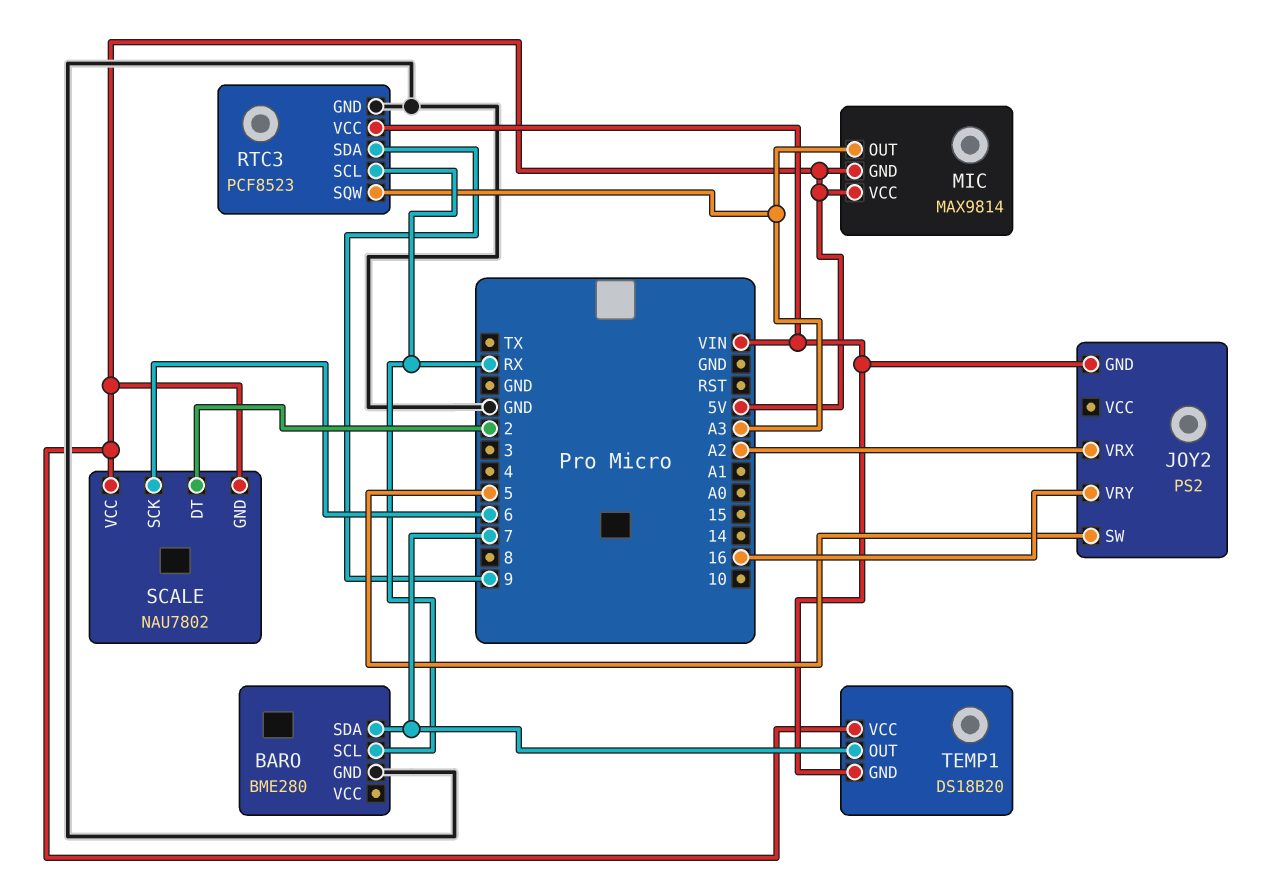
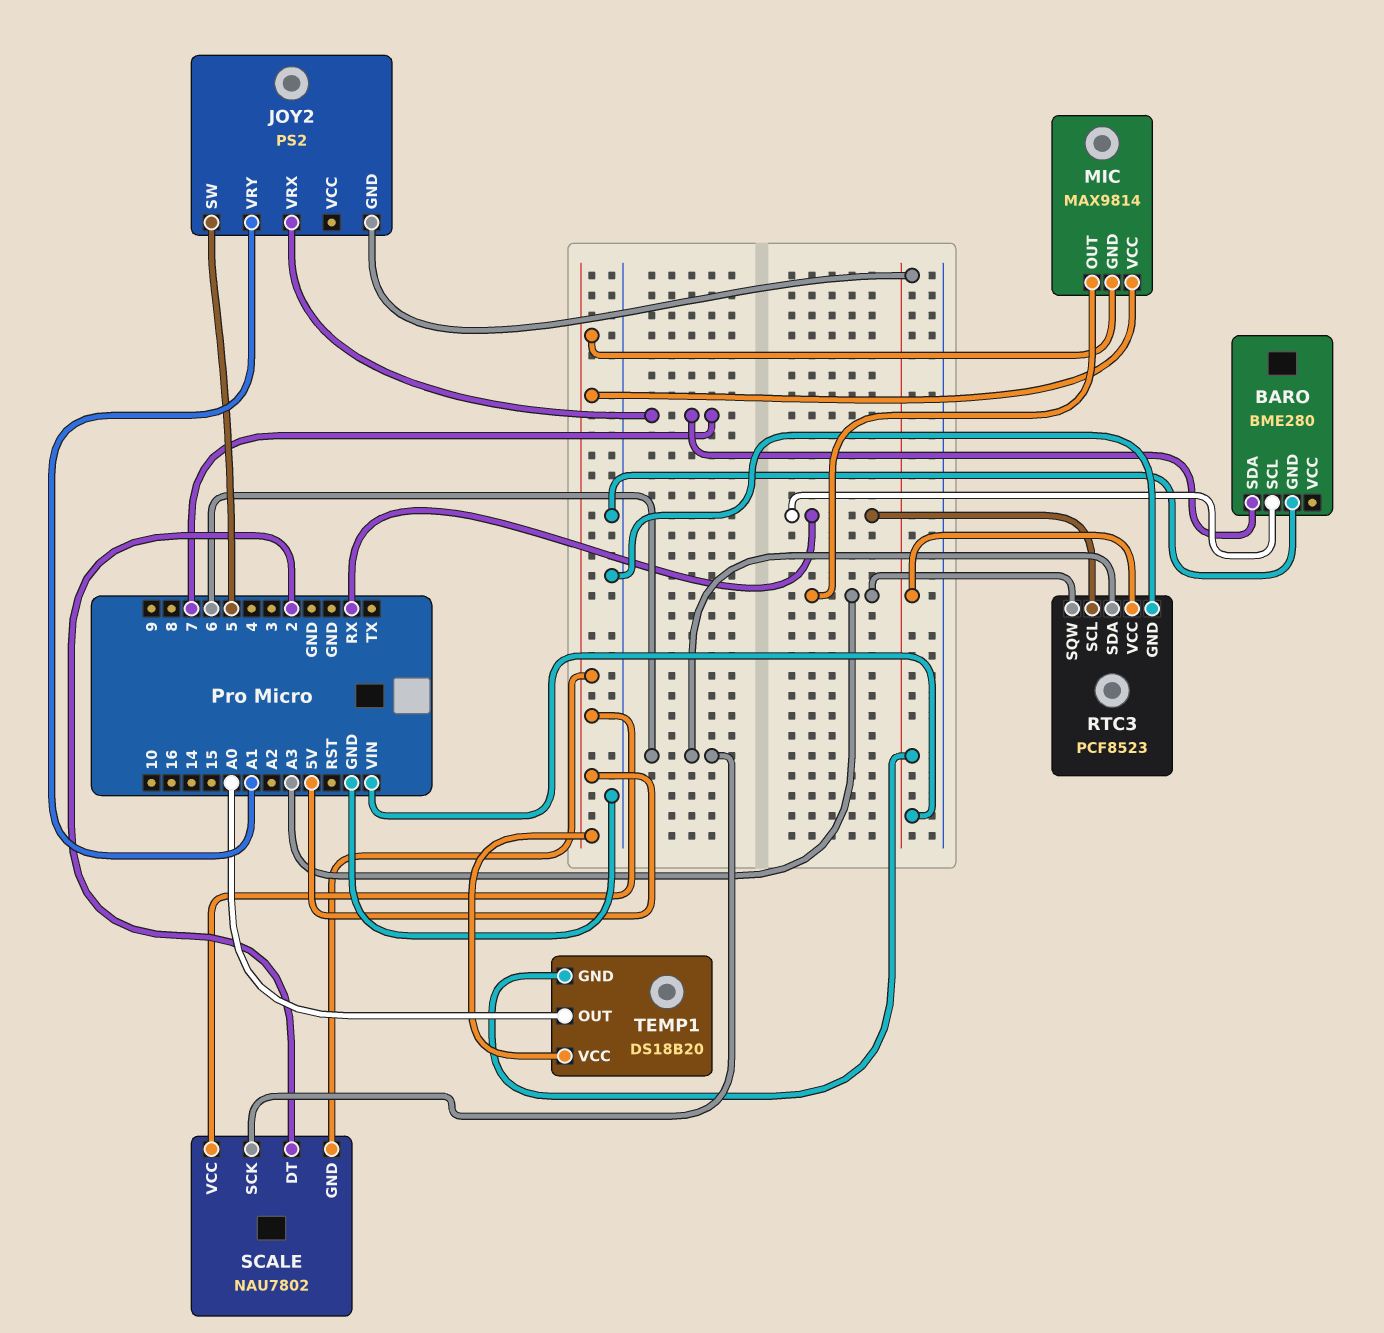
JOY2 pin VRX: A2 -> 7
JOY2 pin VRY: 16 -> A1
RTC3 pin SDA: 9 -> 6
TEMP1 pin OUT: 7 -> A0

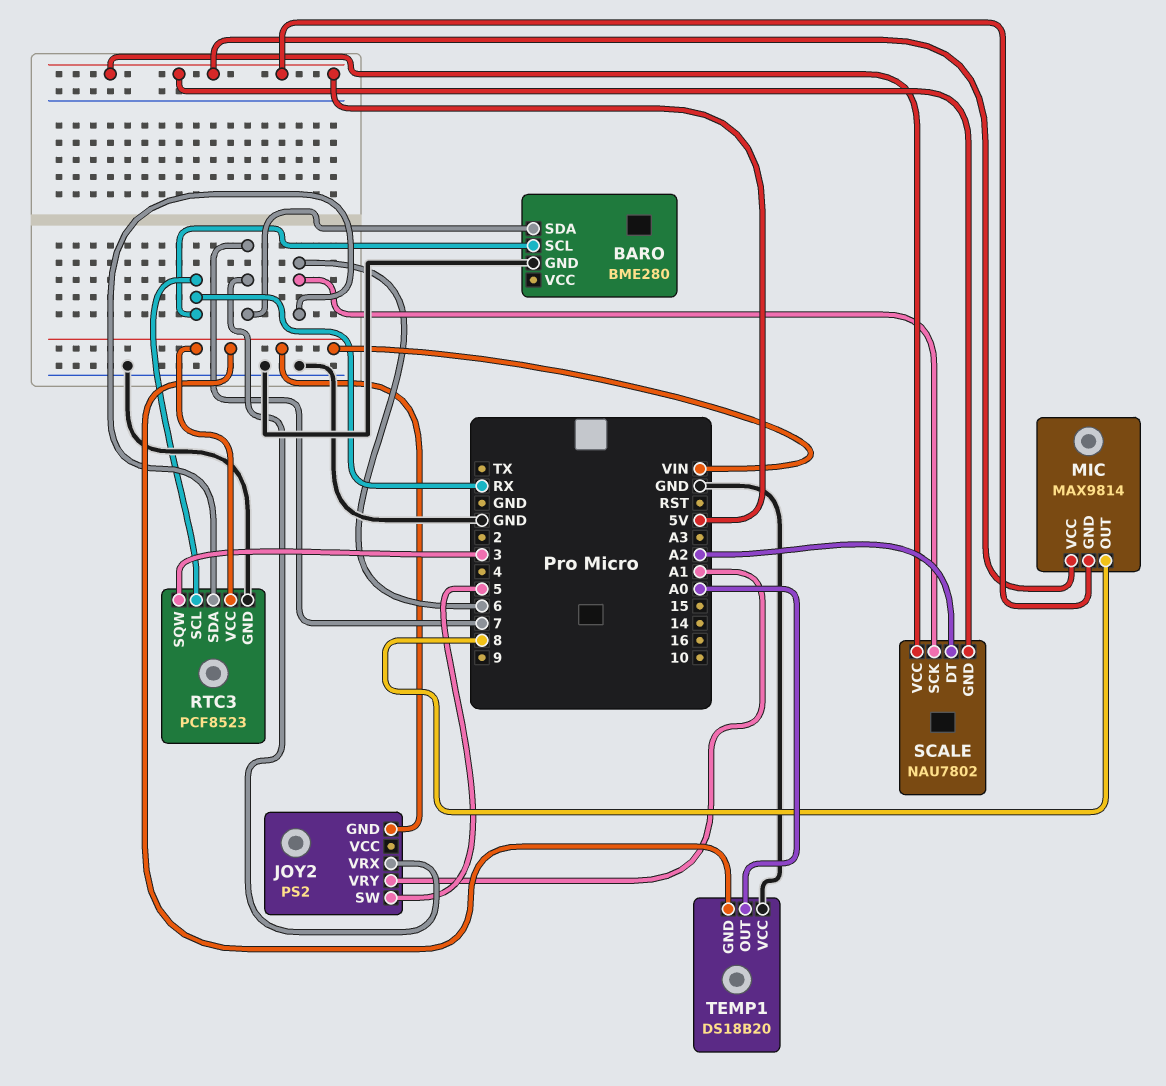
MIC pin OUT: A3 -> 8
RTC3 pin SQW: A3 -> 3
SCALE pin DT: 2 -> A2
TEMP1 pin VCC: 5V -> GND

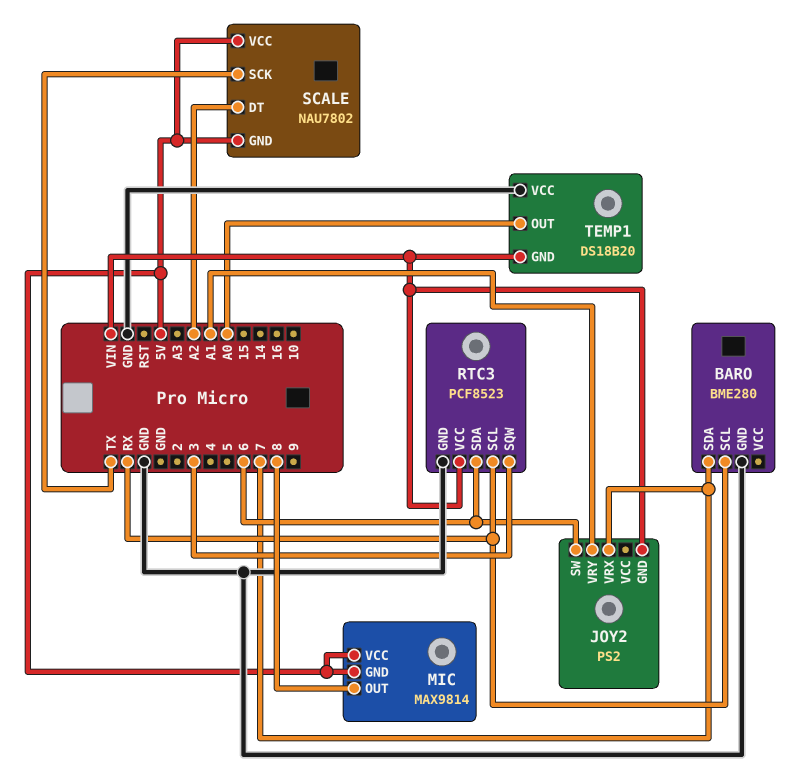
JOY2 pin SW: 5 -> 6
SCALE pin SCK: 6 -> TX

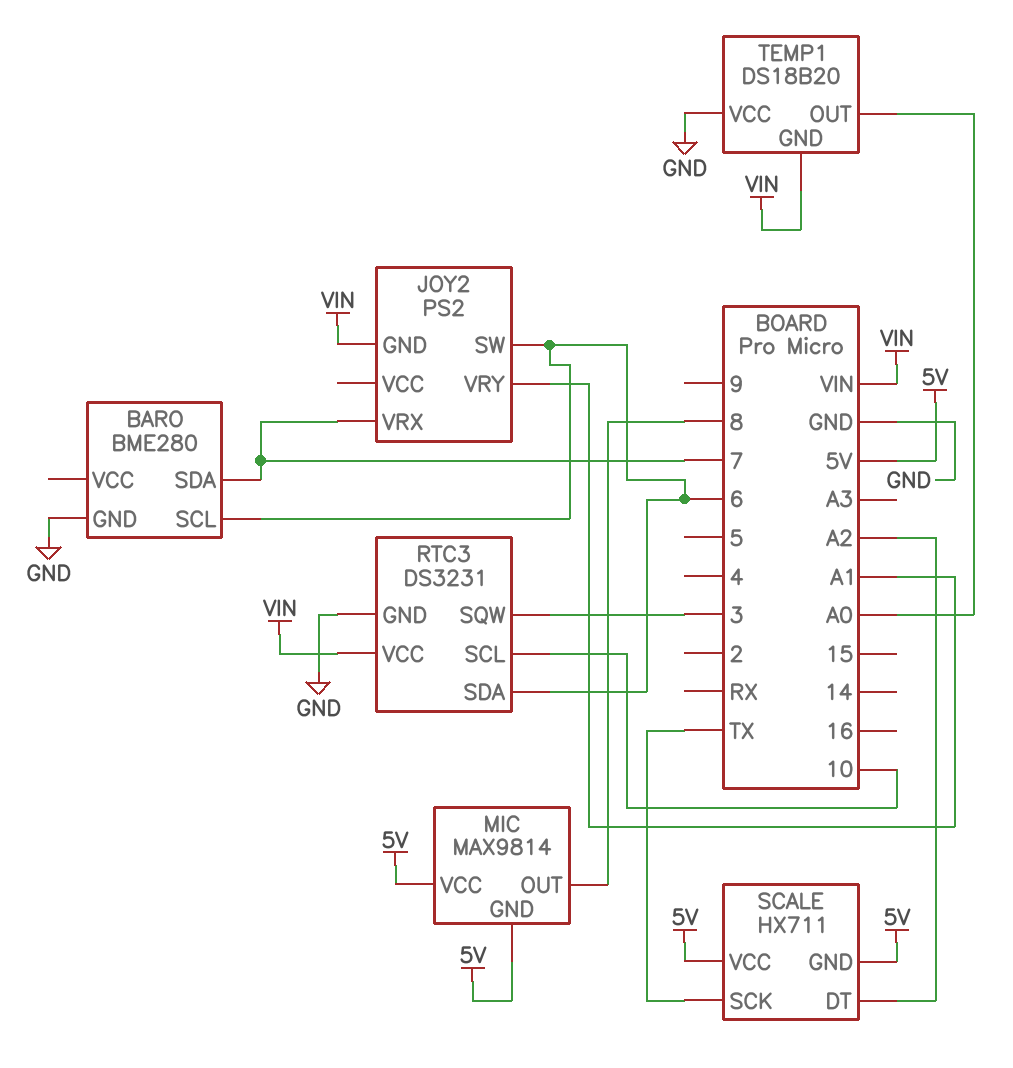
BARO pin SCL: RX -> 6
RTC3: PCF8523 -> DS3231
RTC3 pin SCL: RX -> 10
SCALE: NAU7802 -> HX711

